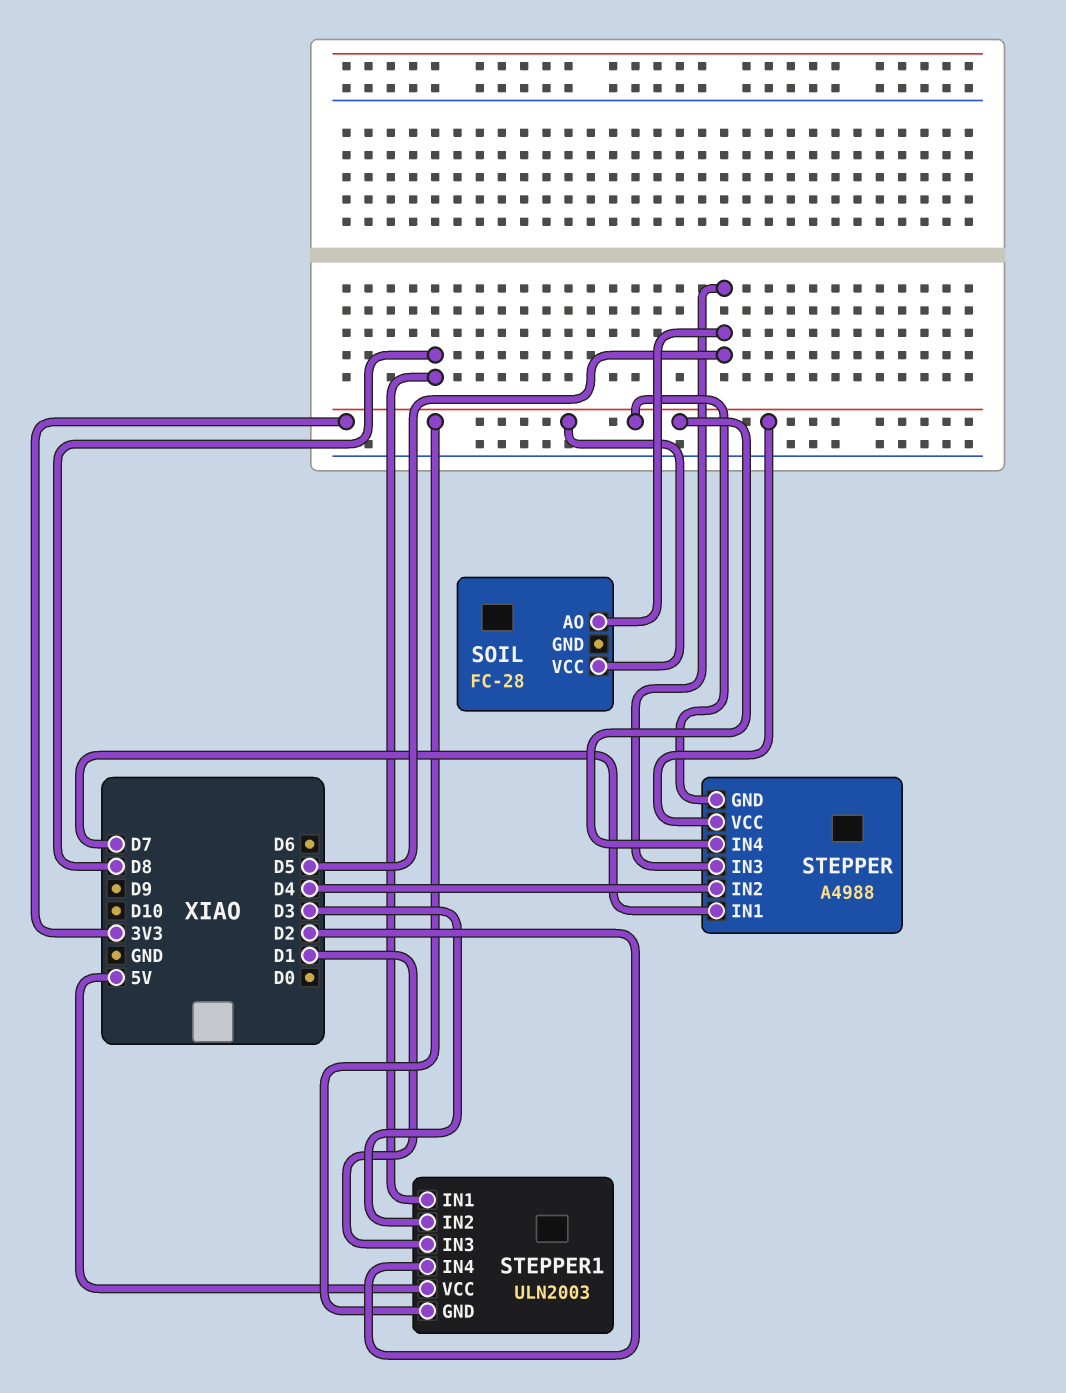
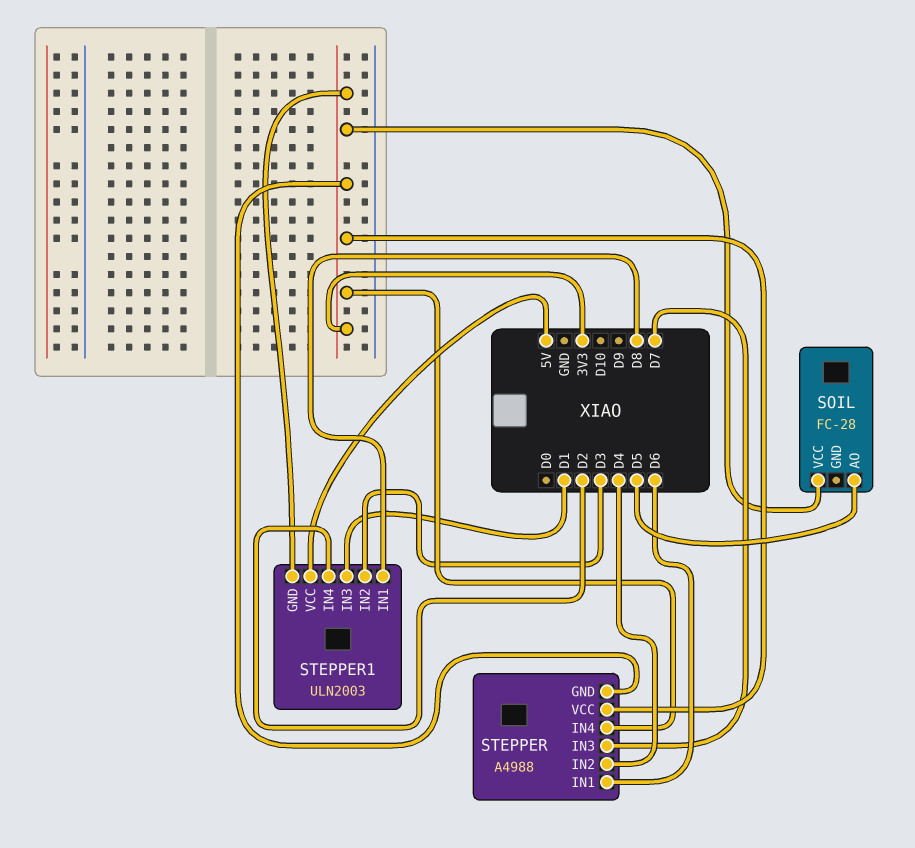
STEPPER pin IN1: D7 -> D6
STEPPER pin IN3: D5 -> D7

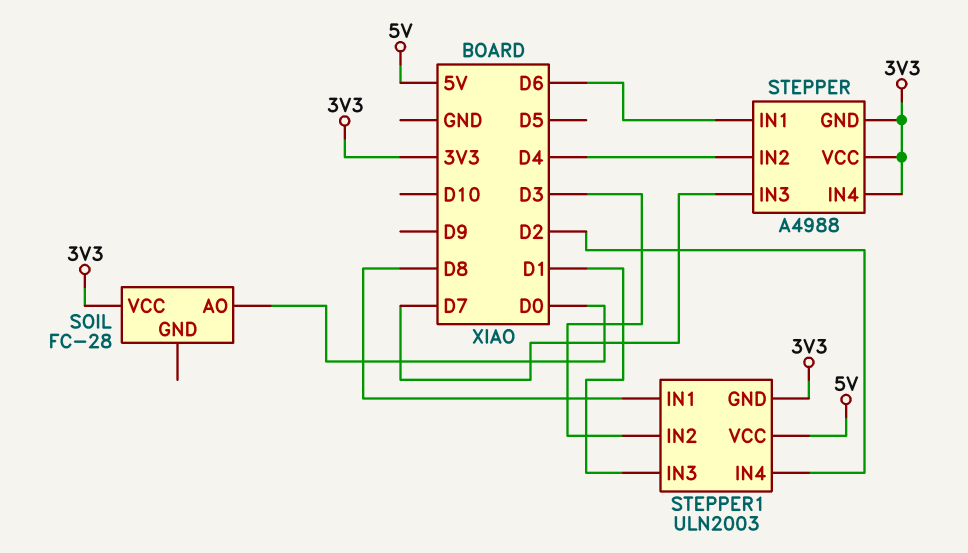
SOIL pin AO: D5 -> D0

